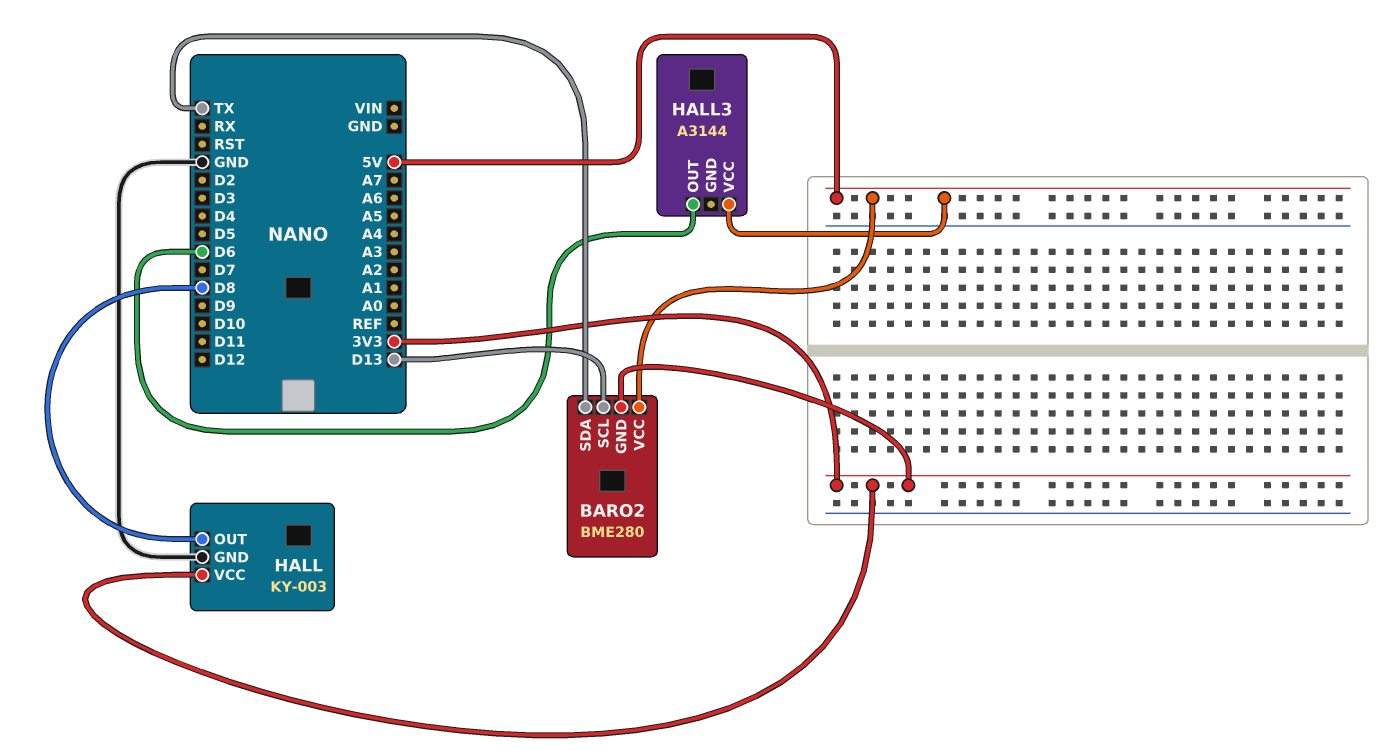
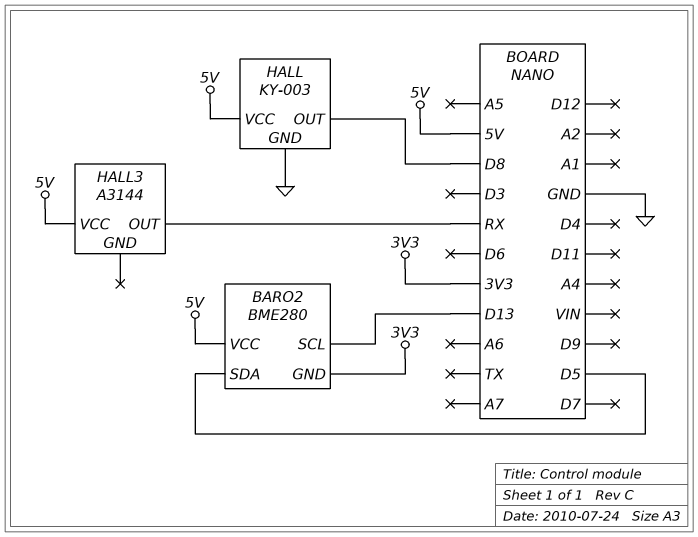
BARO2 pin SDA: TX -> D5
HALL pin VCC: 3V3 -> 5V
HALL3 pin OUT: D6 -> RX

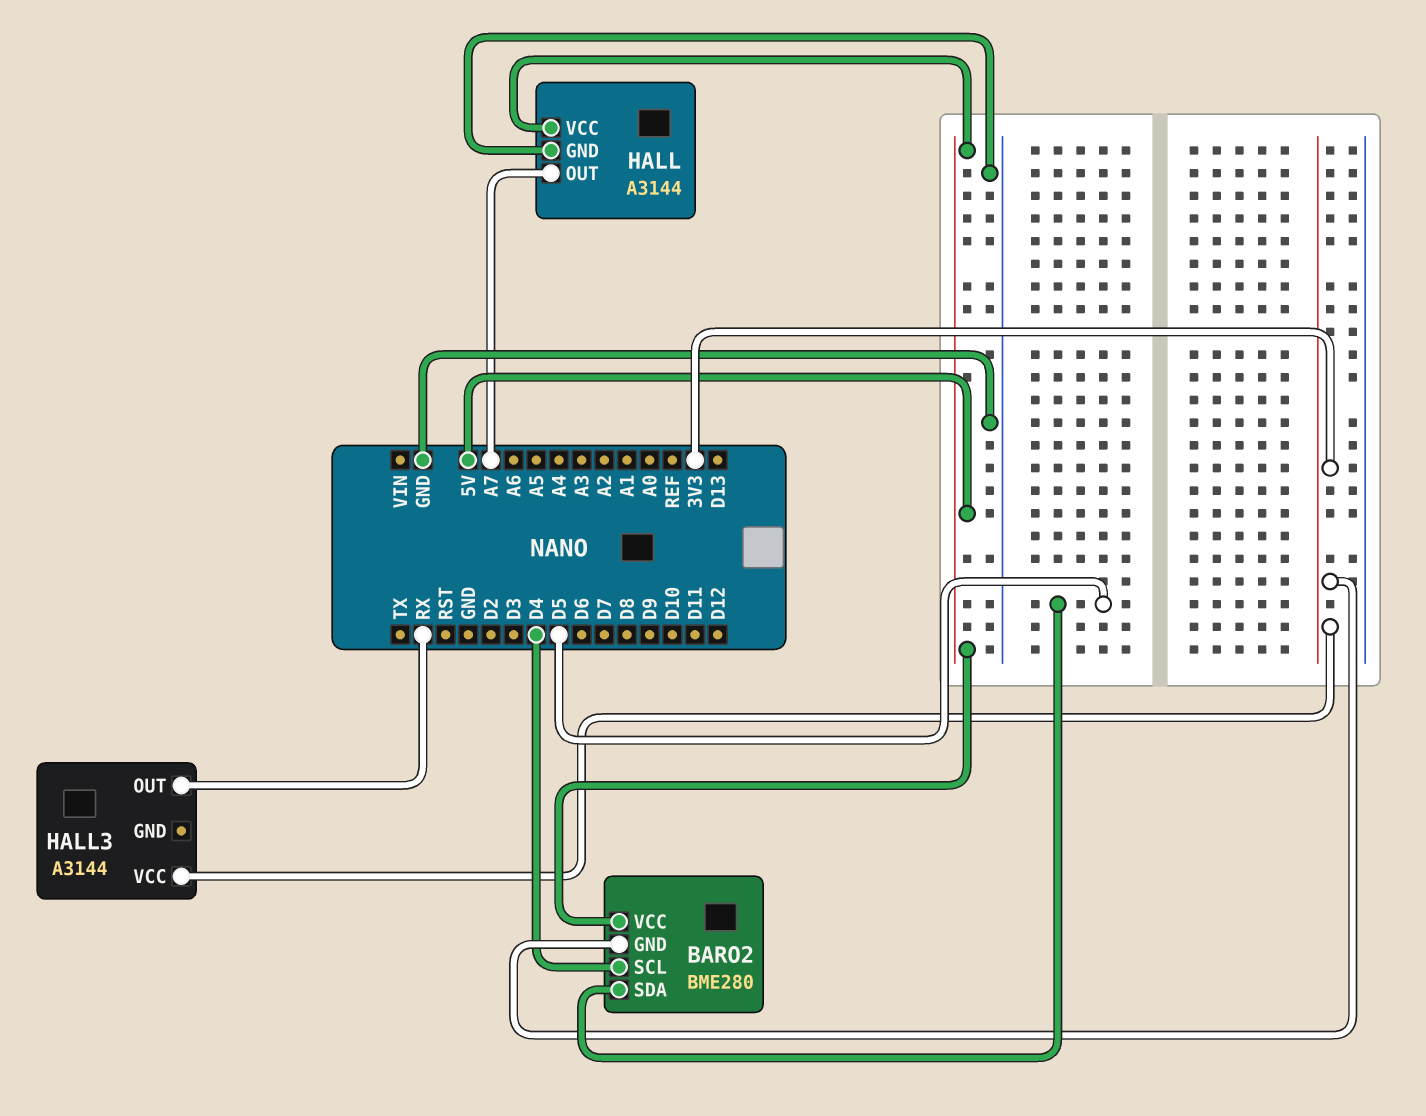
BARO2 pin SCL: D13 -> D4
HALL: KY-003 -> A3144
HALL pin OUT: D8 -> A7
HALL3 pin VCC: 5V -> 3V3

